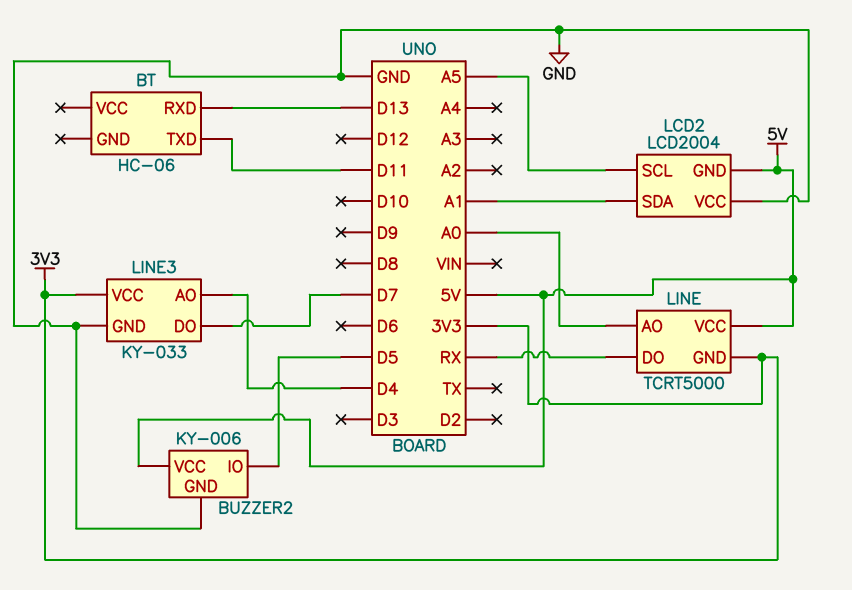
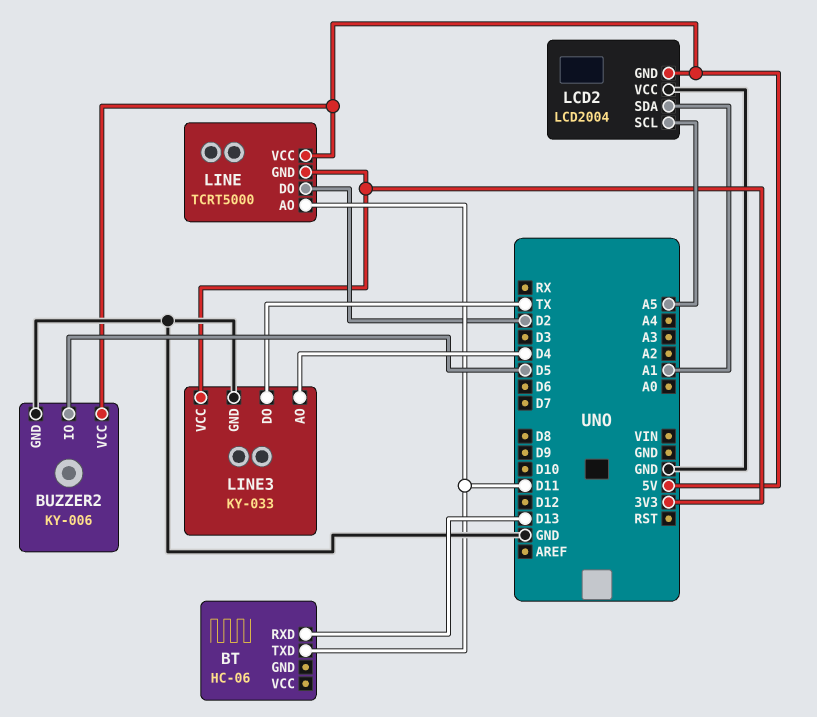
LINE pin AO: A0 -> D11
LINE pin DO: RX -> D2
LINE3 pin DO: D7 -> TX

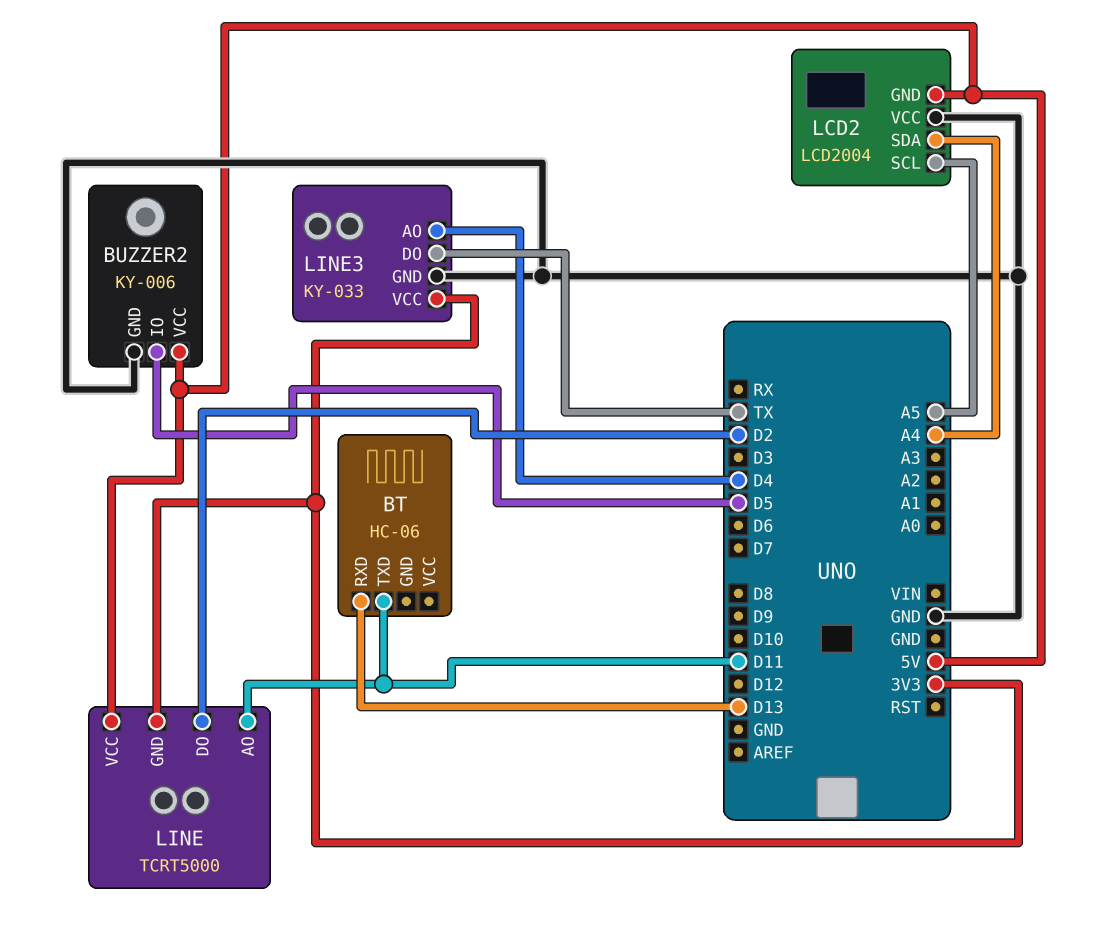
LCD2 pin SDA: A1 -> A4

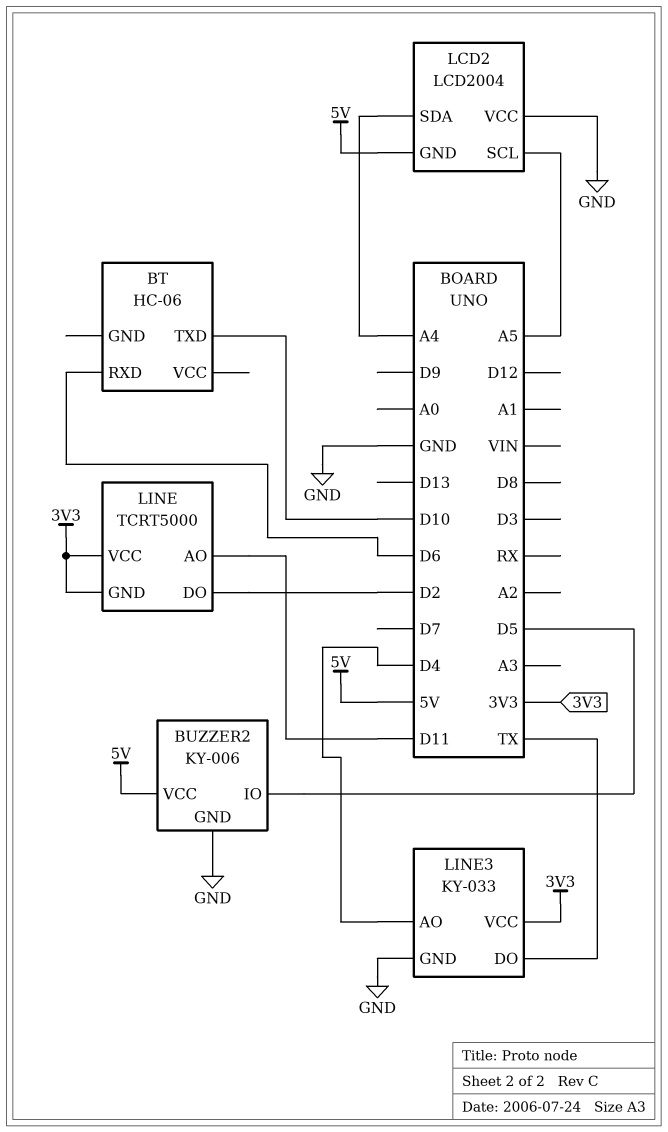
BT pin RXD: D13 -> D6
BT pin TXD: D11 -> D10
LINE pin VCC: 5V -> 3V3

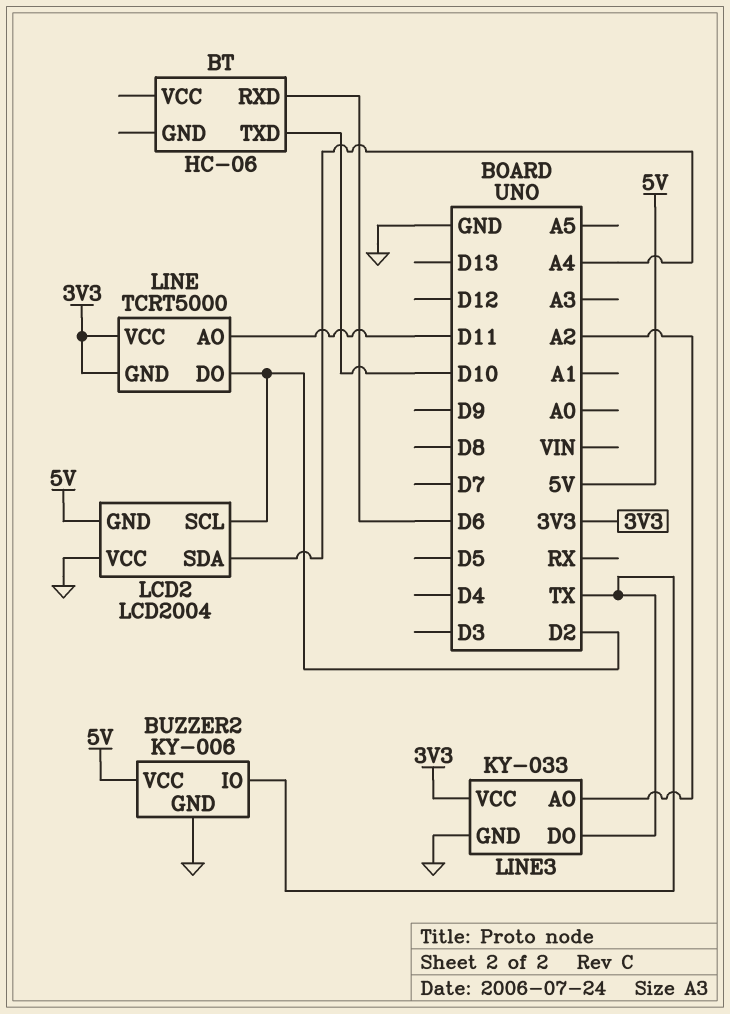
BUZZER2 pin IO: D5 -> TX
LCD2 pin SCL: A5 -> D2
LINE3 pin AO: D4 -> A2

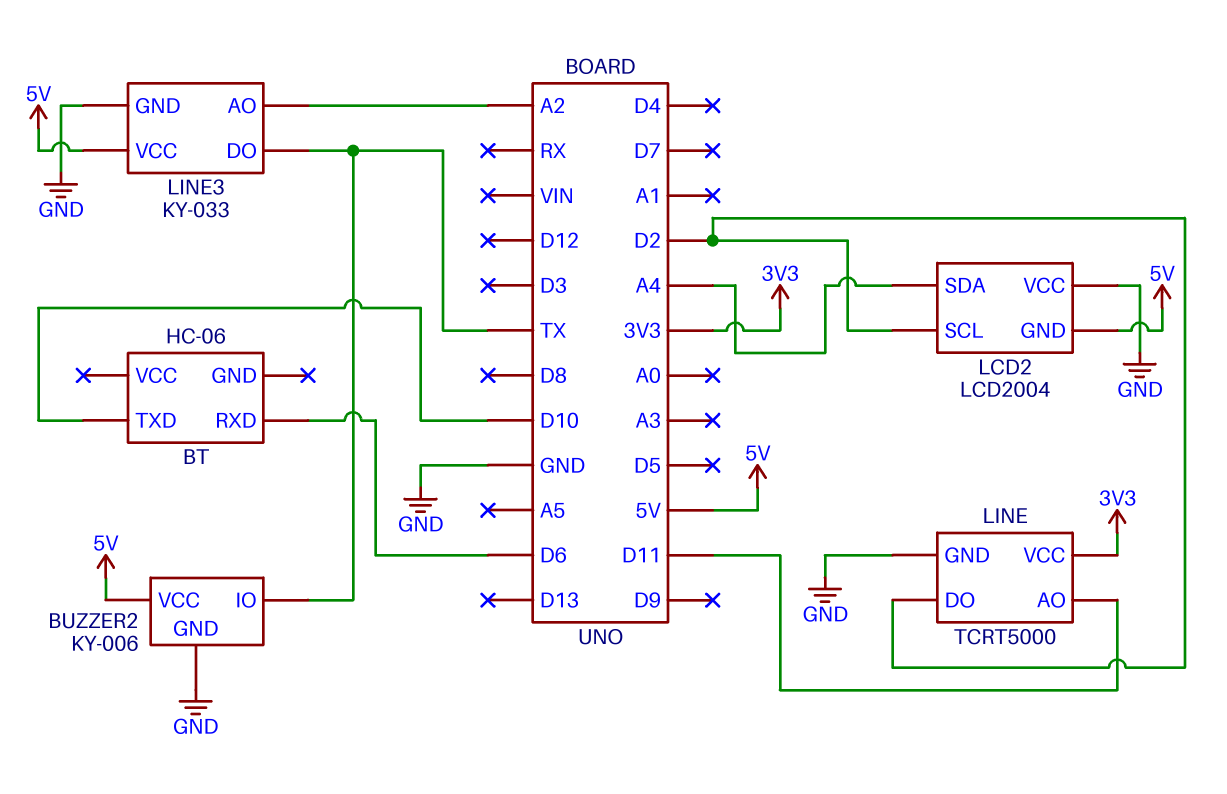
LINE pin GND: 3V3 -> GND
LINE3 pin VCC: 3V3 -> 5V

